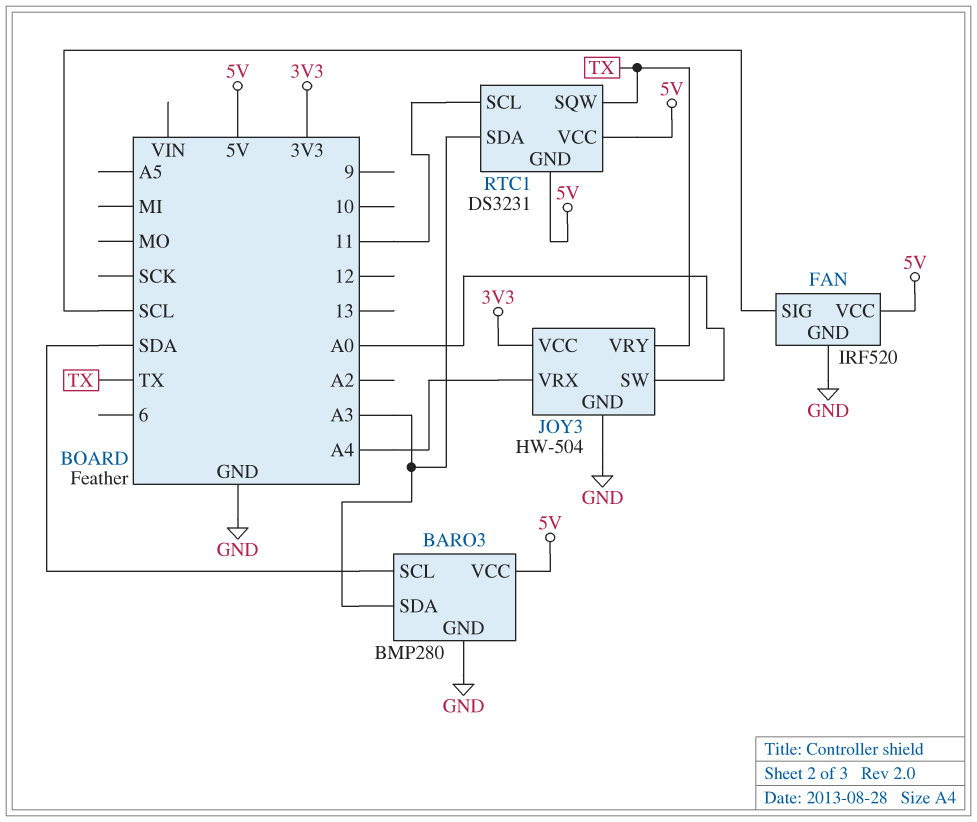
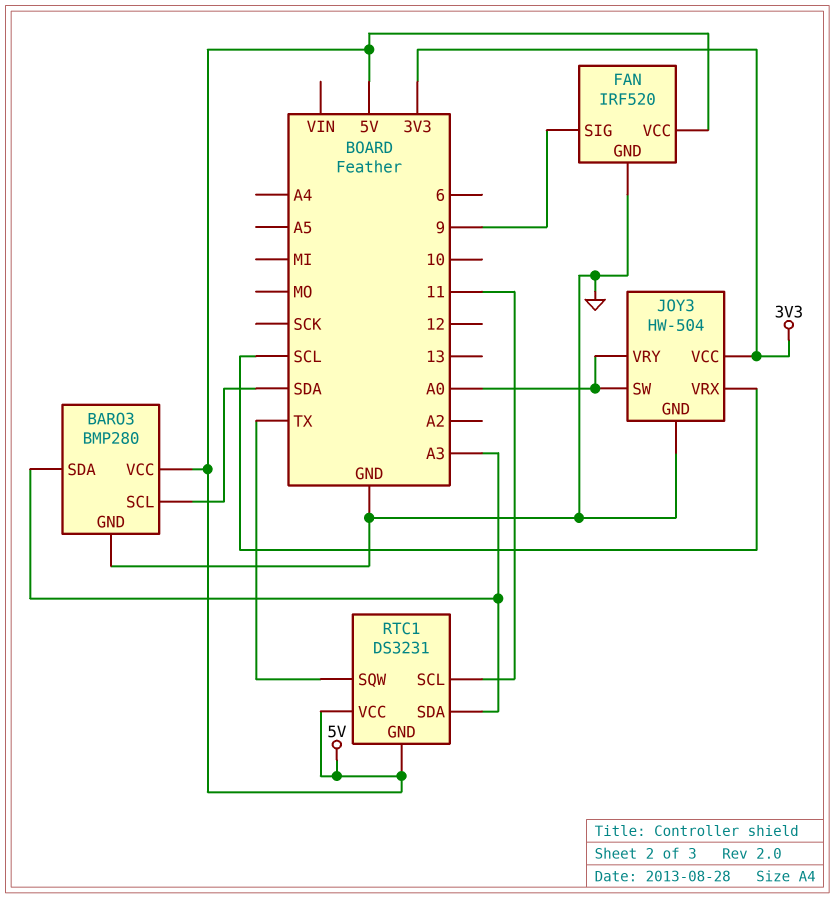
FAN pin SIG: SCL -> 9
JOY3 pin VRX: A4 -> SCL
JOY3 pin VRY: TX -> A0

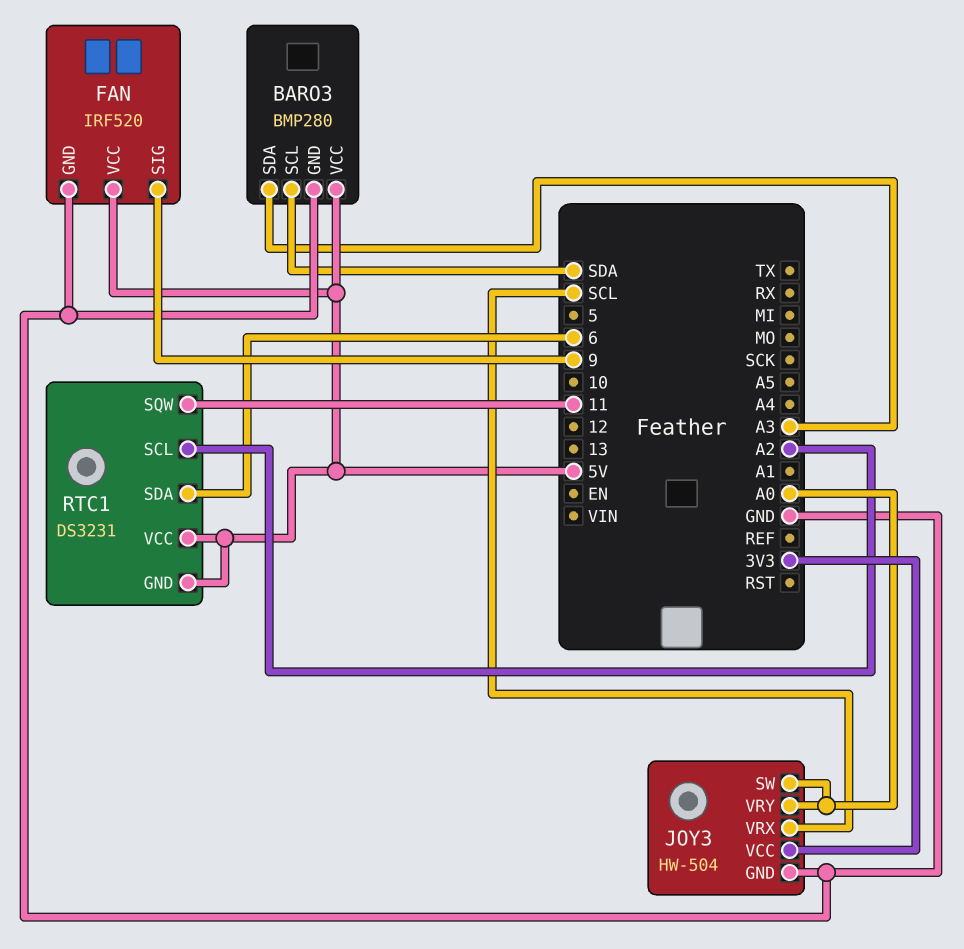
RTC1 pin SCL: 11 -> A2
RTC1 pin SDA: A3 -> 6
RTC1 pin SQW: TX -> 11

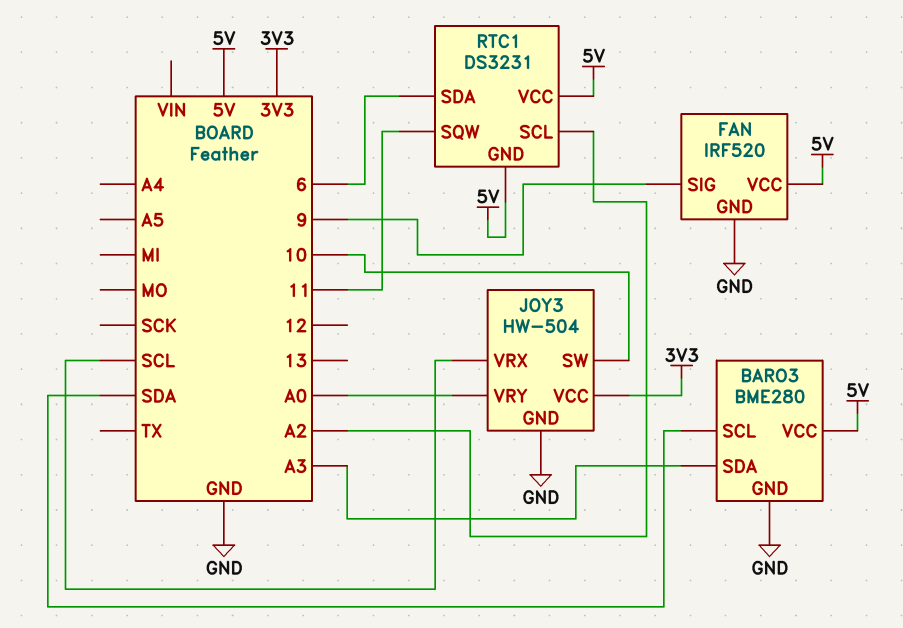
BARO3: BMP280 -> BME280
JOY3 pin SW: A0 -> 10

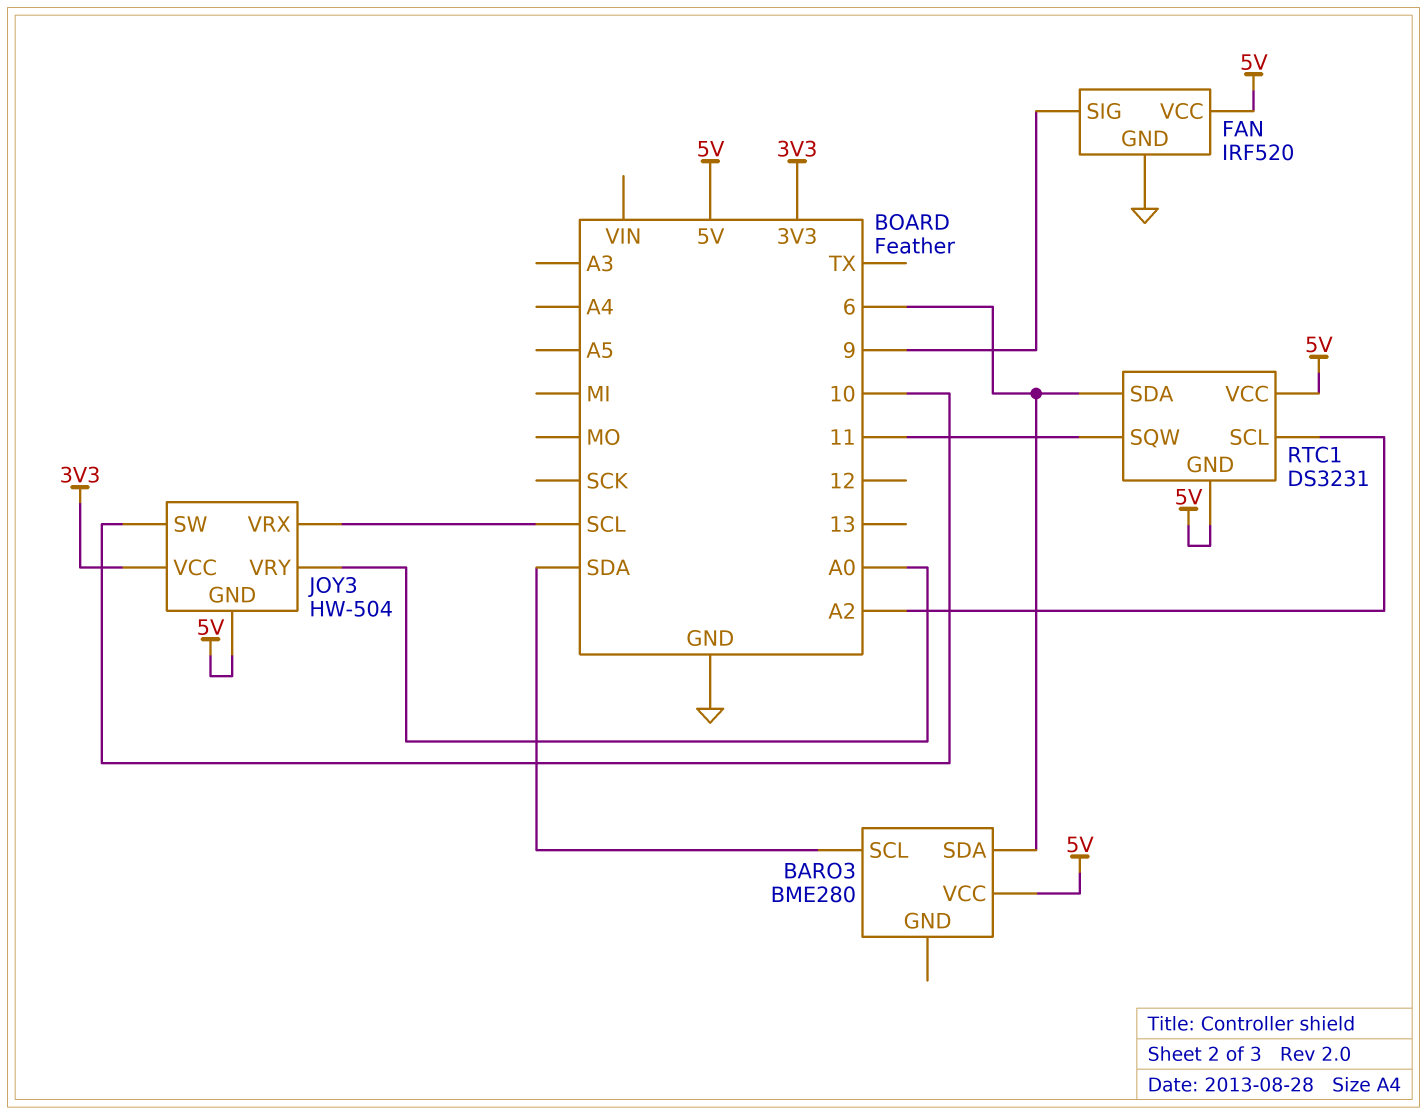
BARO3 pin GND: GND -> none
BARO3 pin SDA: A3 -> 6
JOY3 pin GND: GND -> 5V

